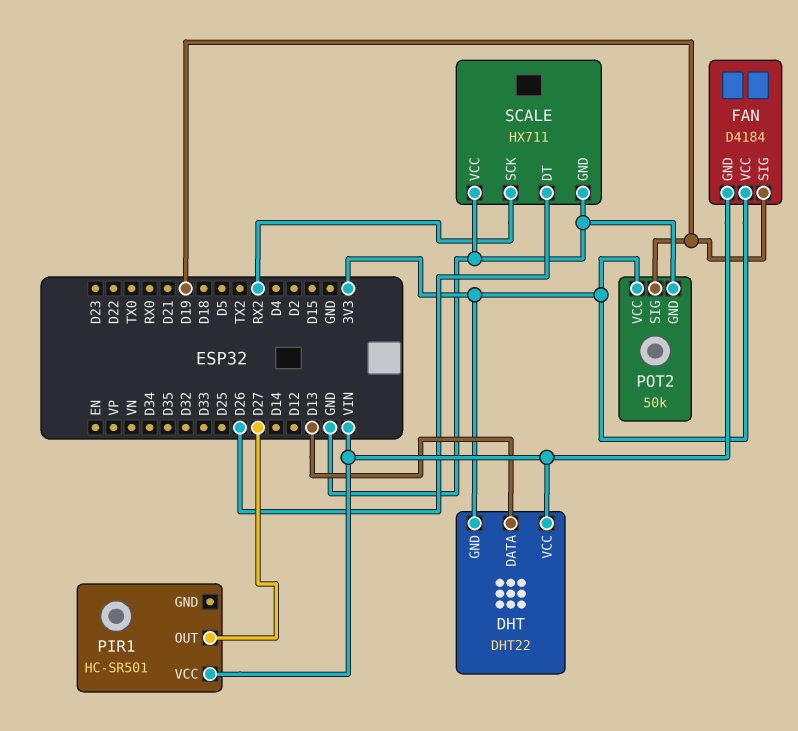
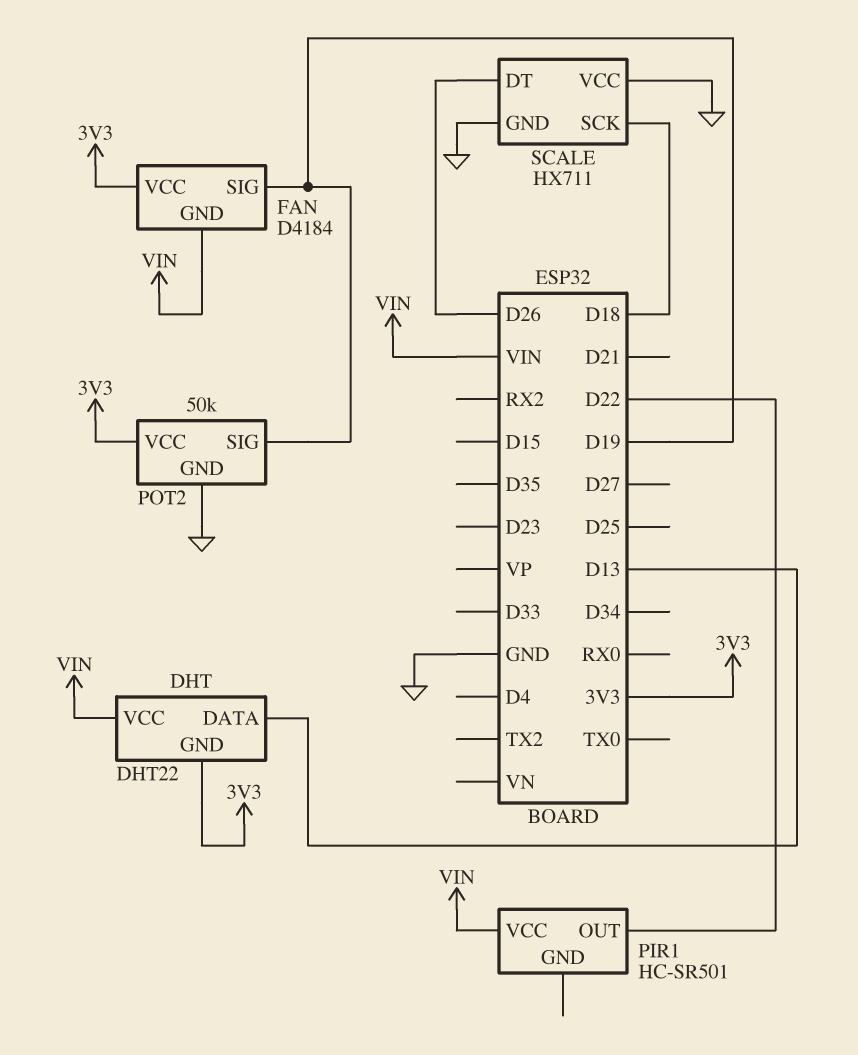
PIR1 pin OUT: D27 -> D22
SCALE pin SCK: RX2 -> D18

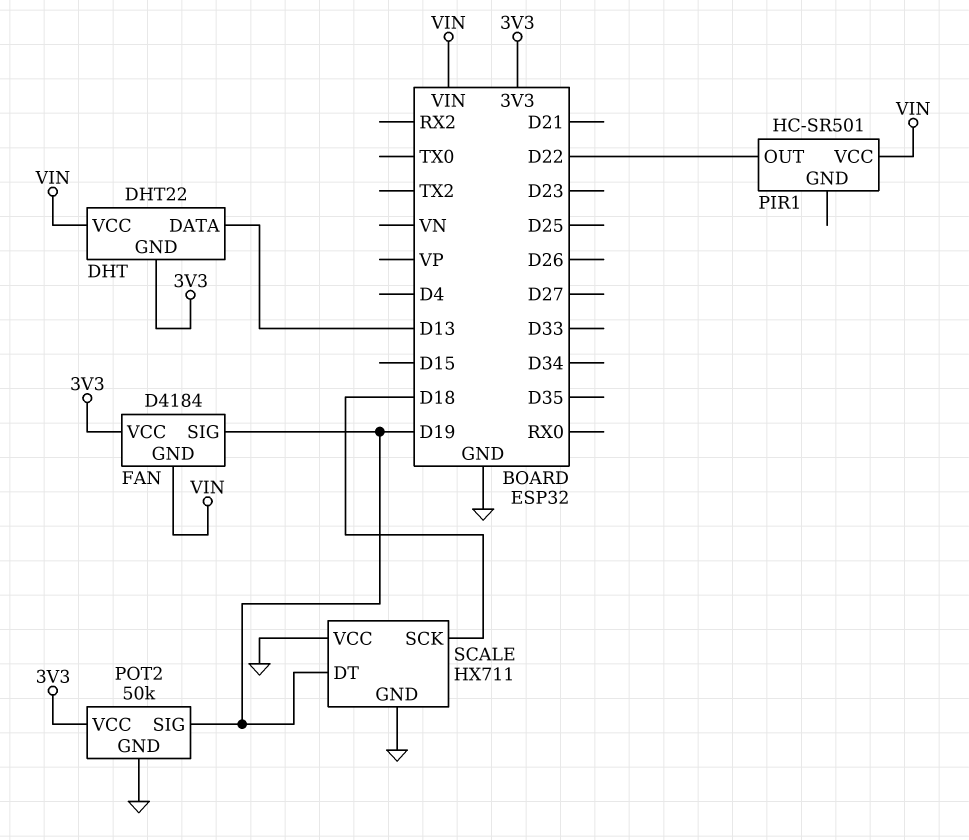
SCALE pin DT: D26 -> D19

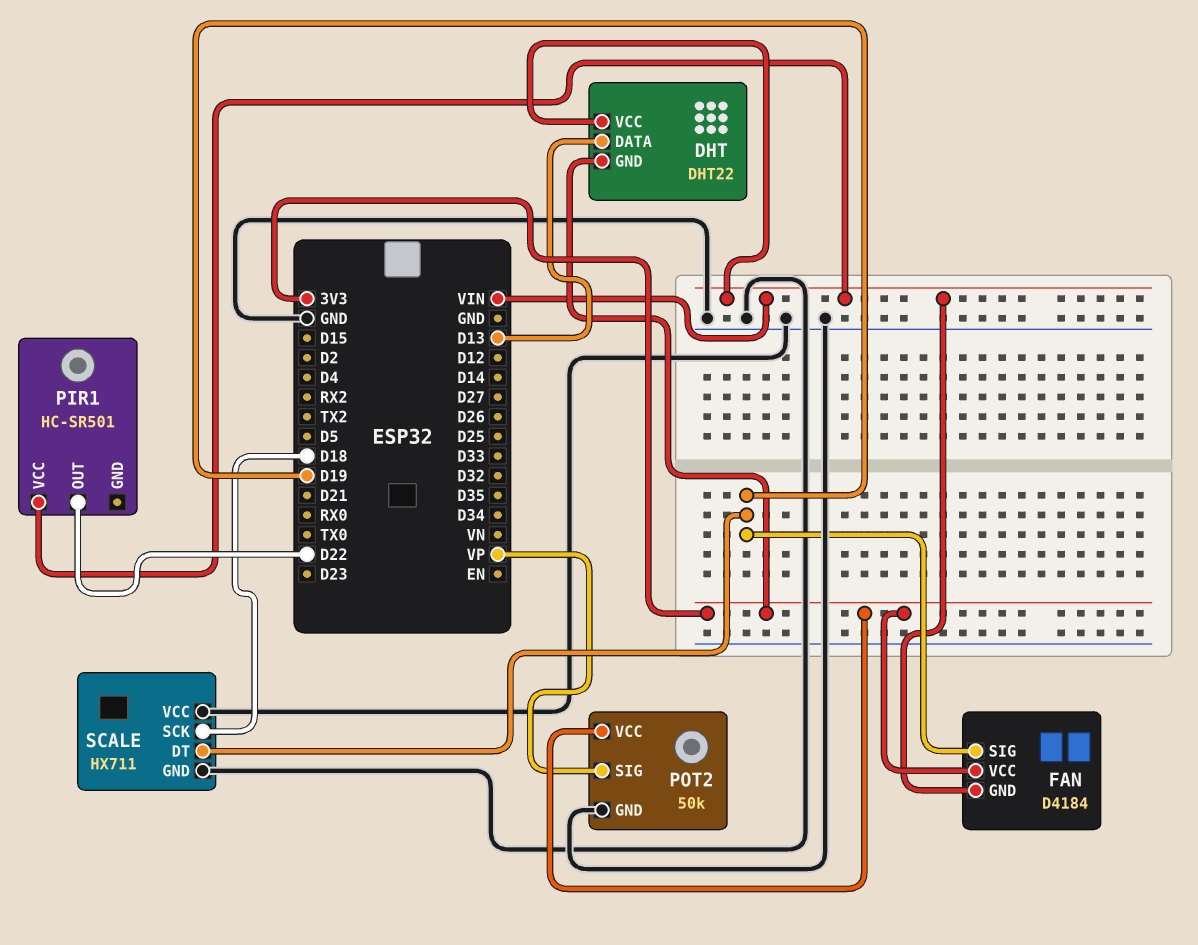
POT2 pin SIG: D19 -> VP

